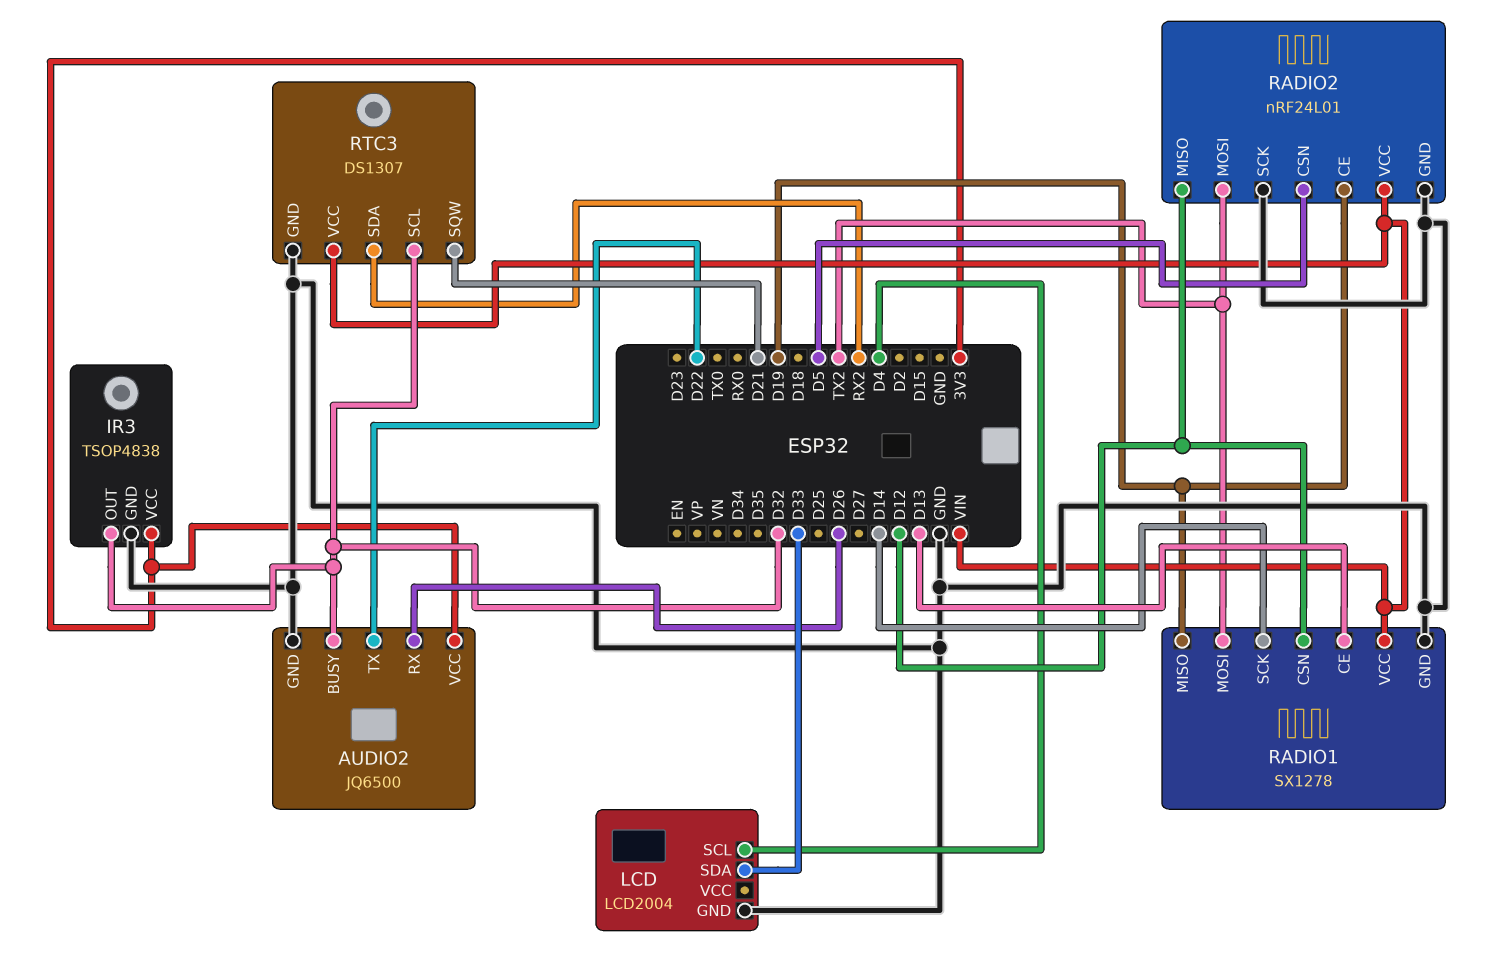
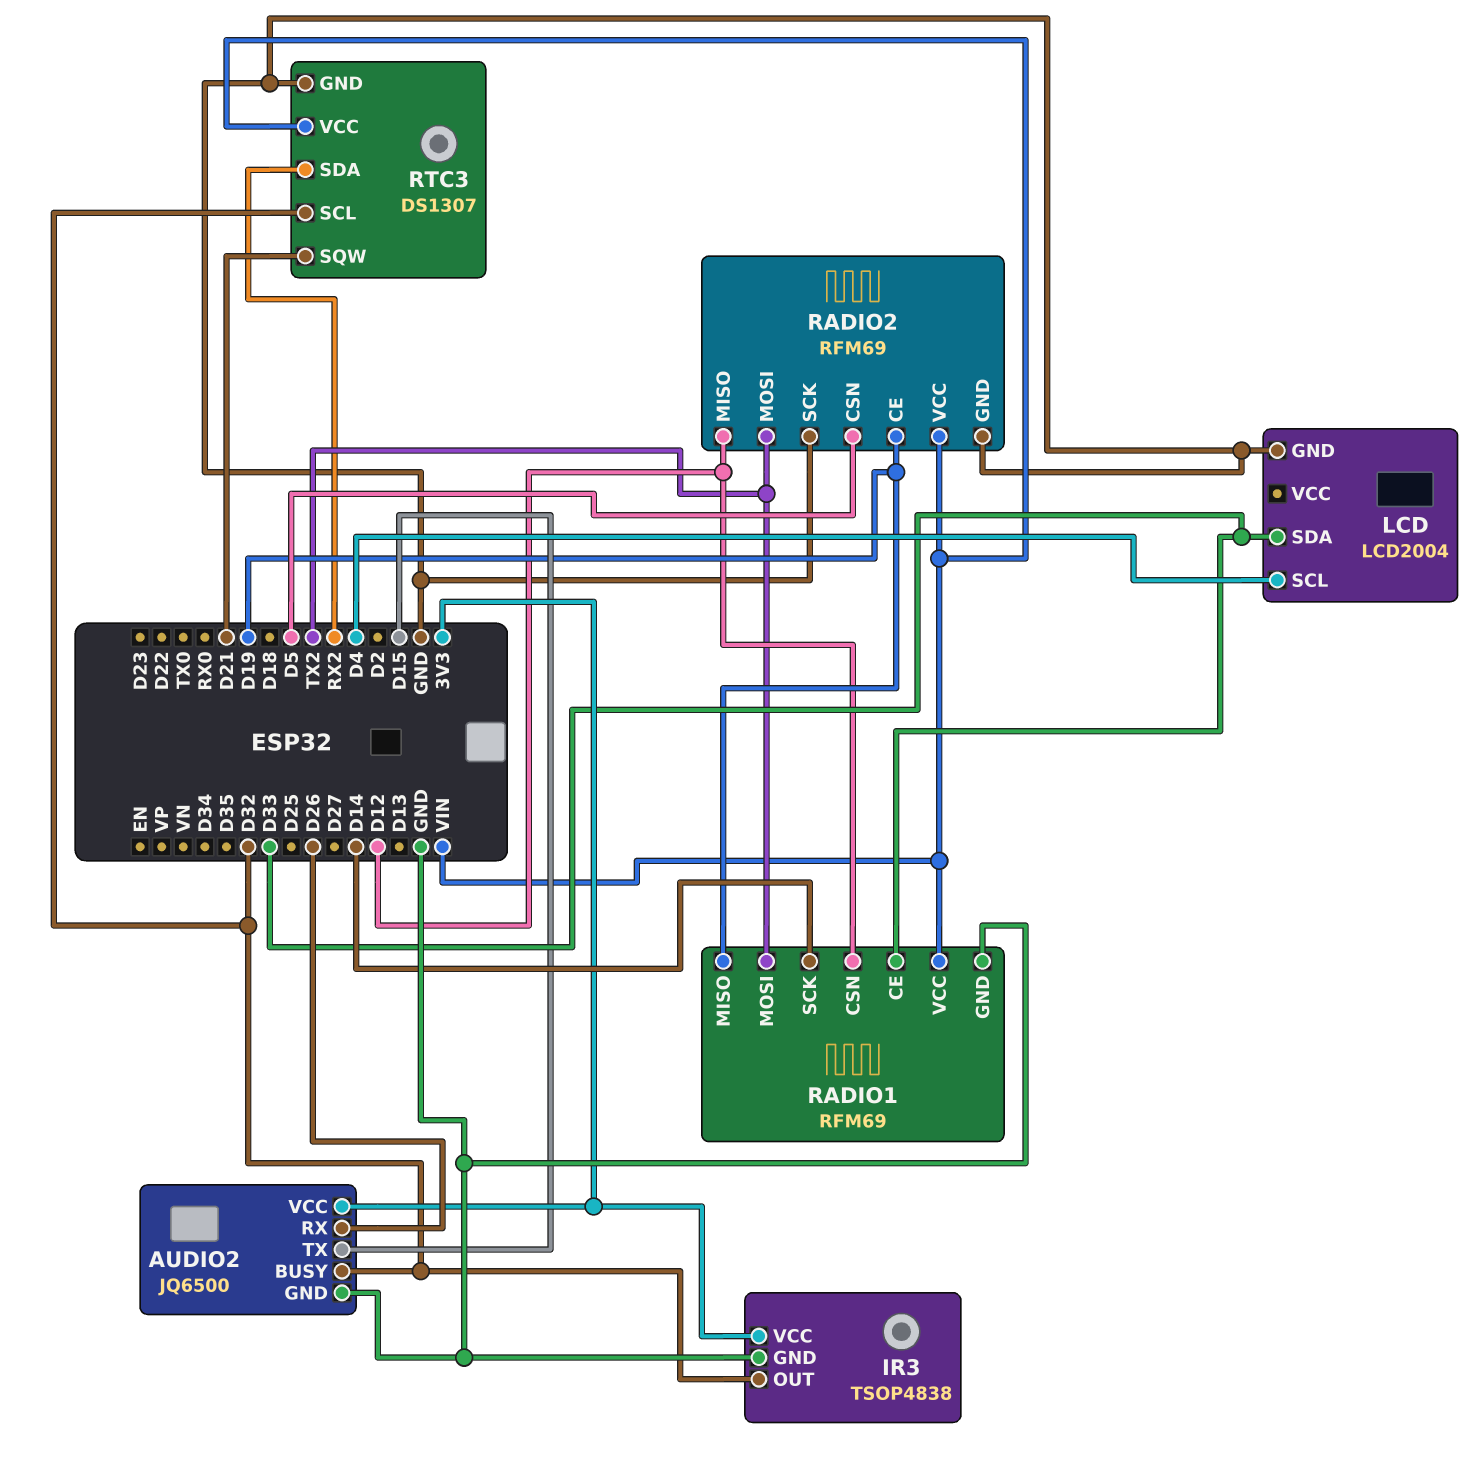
AUDIO2 pin TX: D22 -> D15
RADIO1: SX1278 -> RFM69
RADIO1 pin CE: D13 -> D33
RADIO2: nRF24L01 -> RFM69

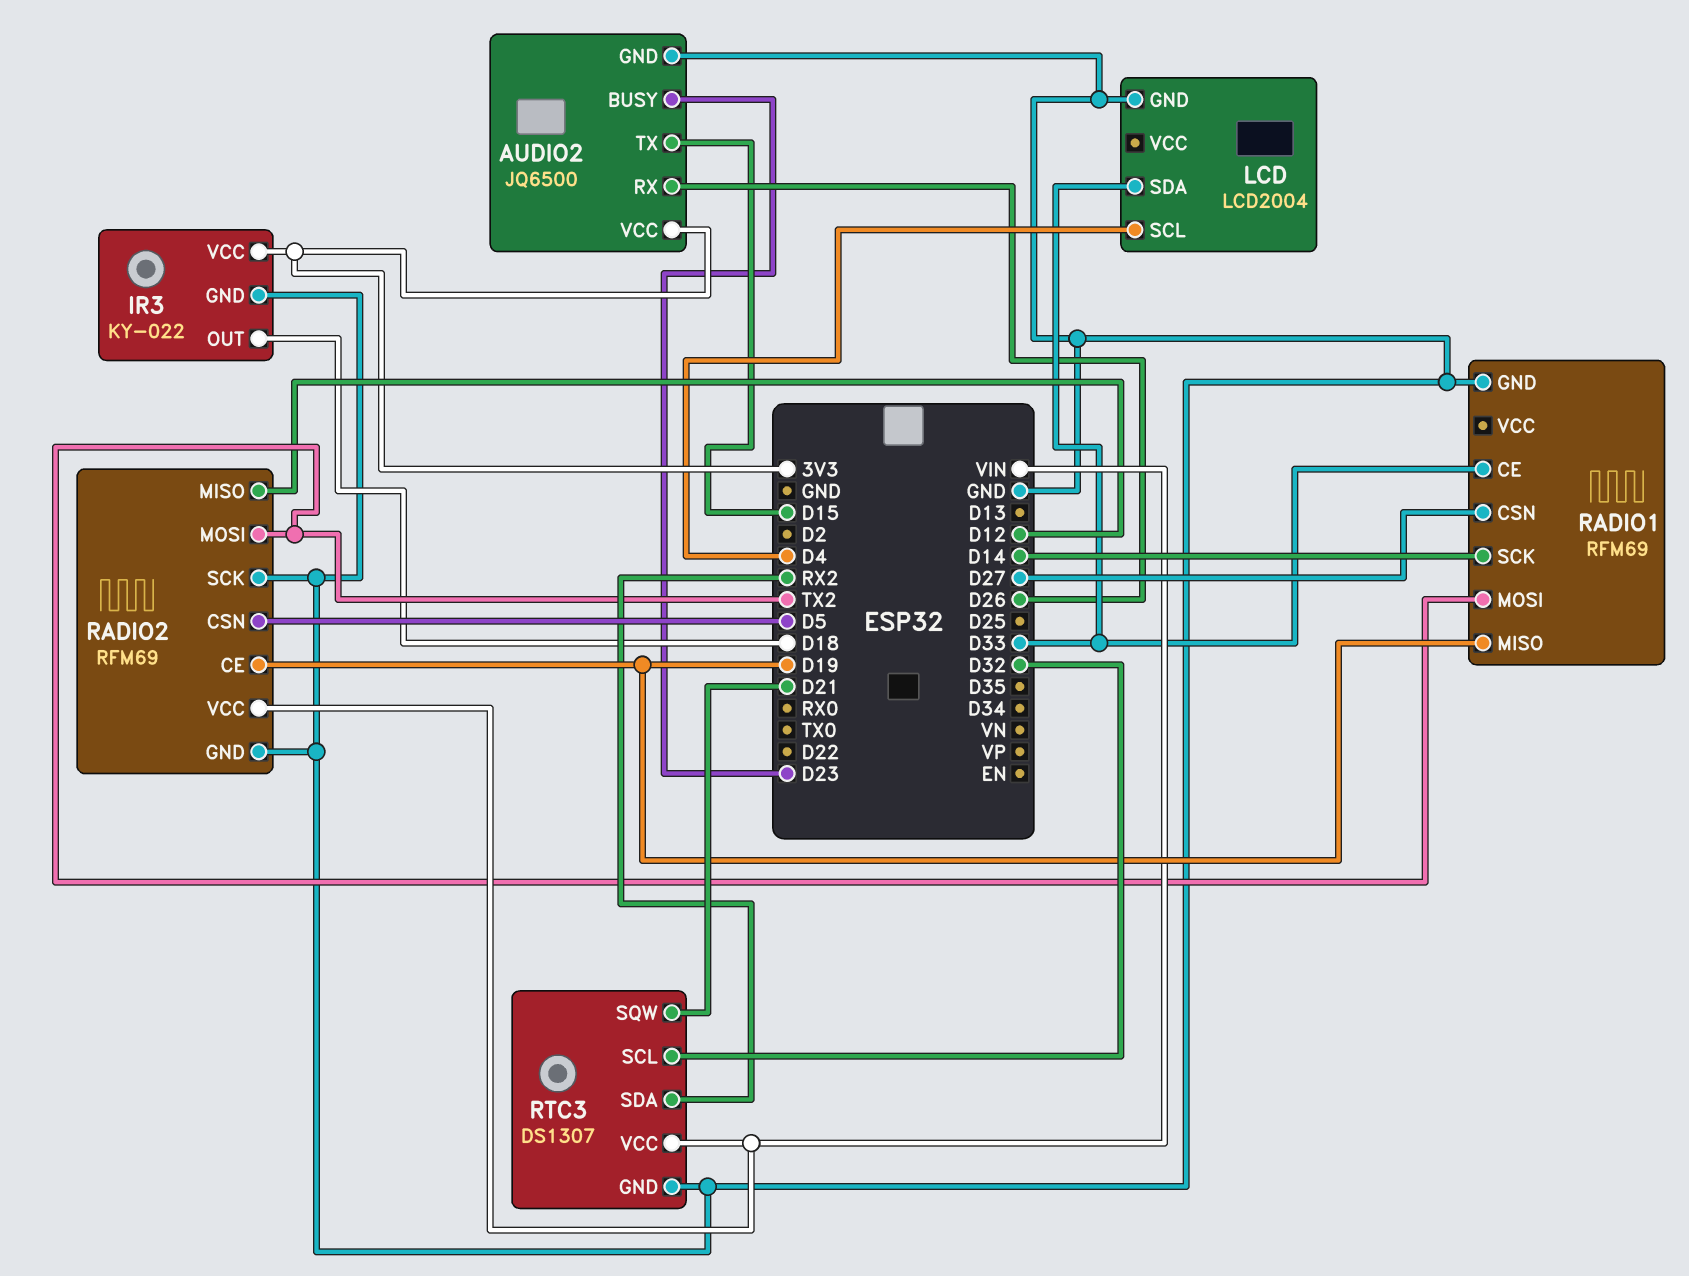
AUDIO2 pin BUSY: D32 -> D23
IR3: TSOP4838 -> KY-022
IR3 pin OUT: D32 -> D18
RADIO1 pin CSN: D12 -> D27
RADIO1 pin VCC: VIN -> none

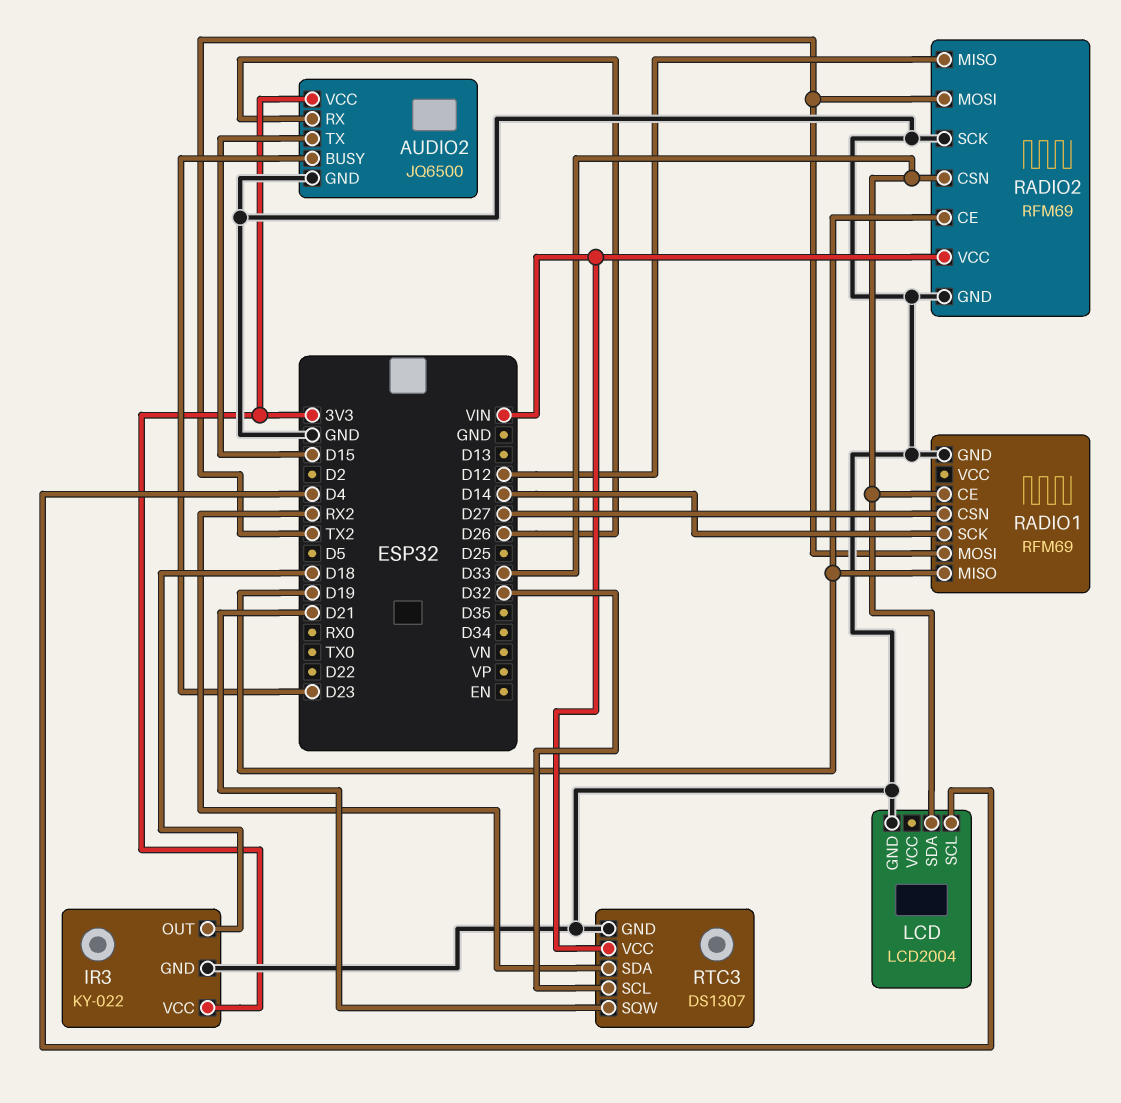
RADIO2 pin CSN: D5 -> D33

